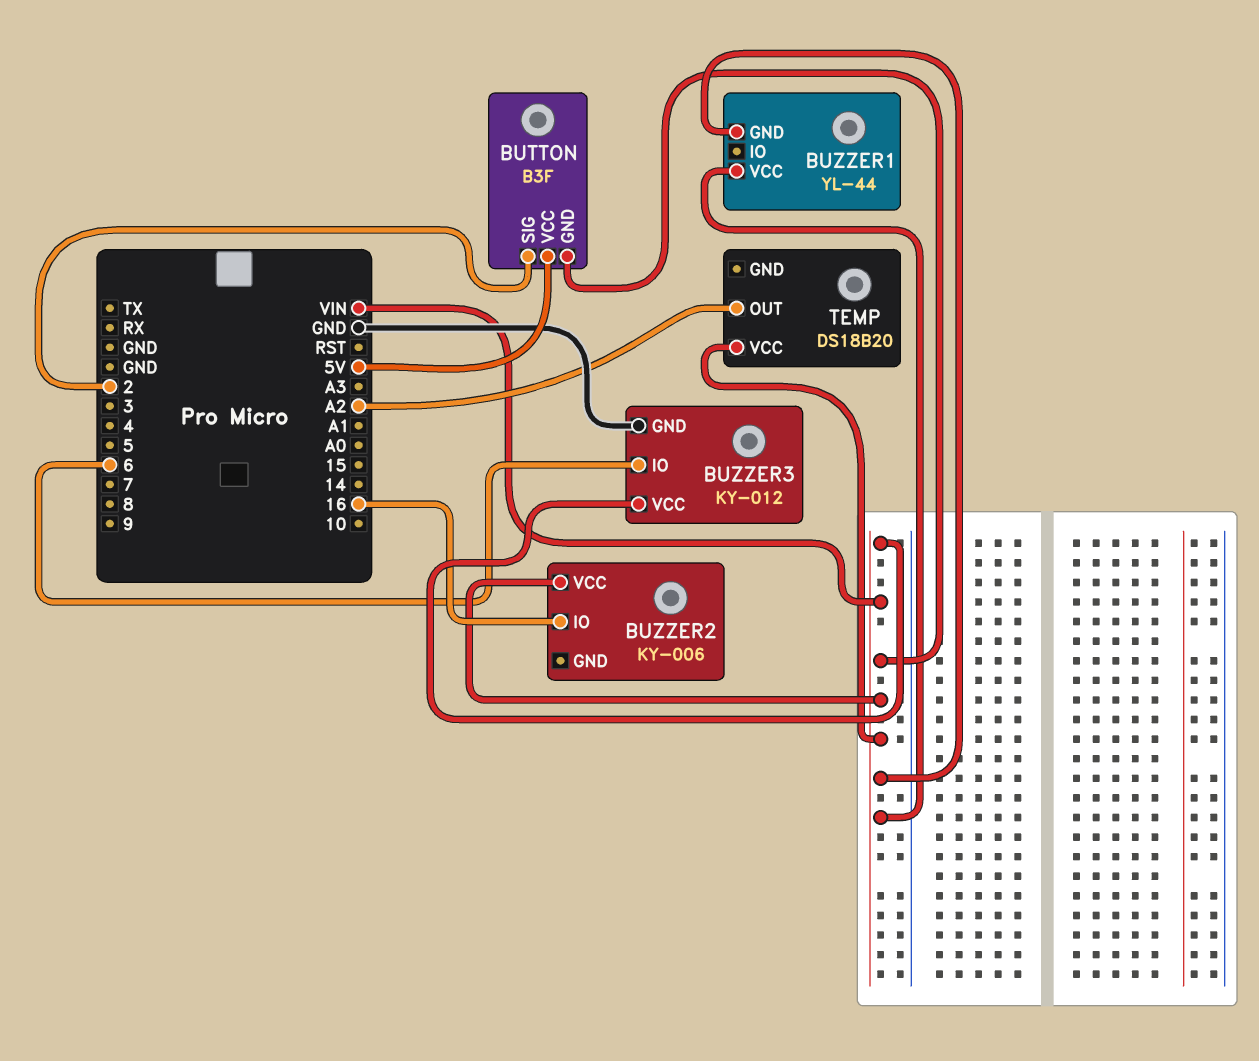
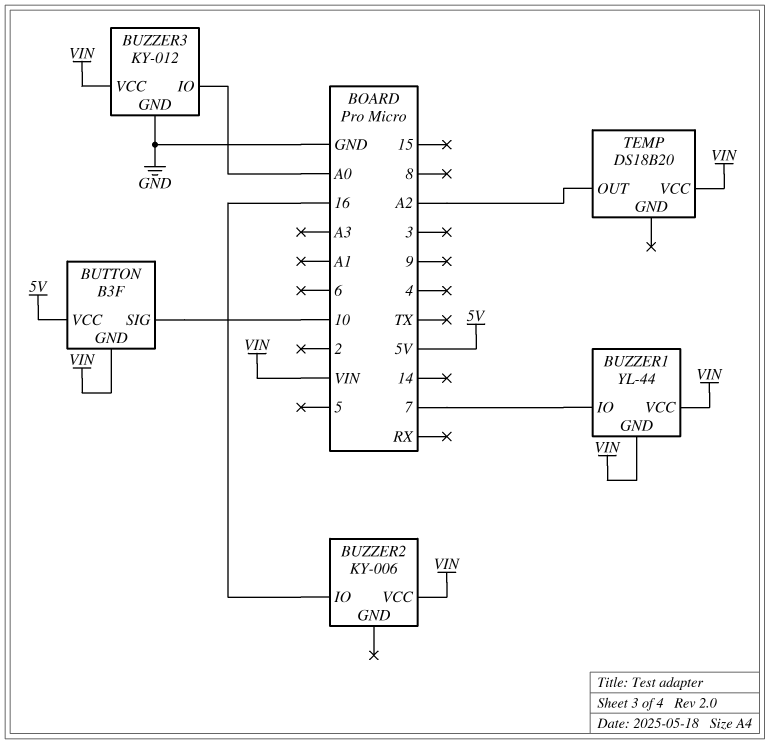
BUTTON pin SIG: 2 -> 10
BUZZER1 pin IO: none -> 7
BUZZER3 pin IO: 6 -> A0

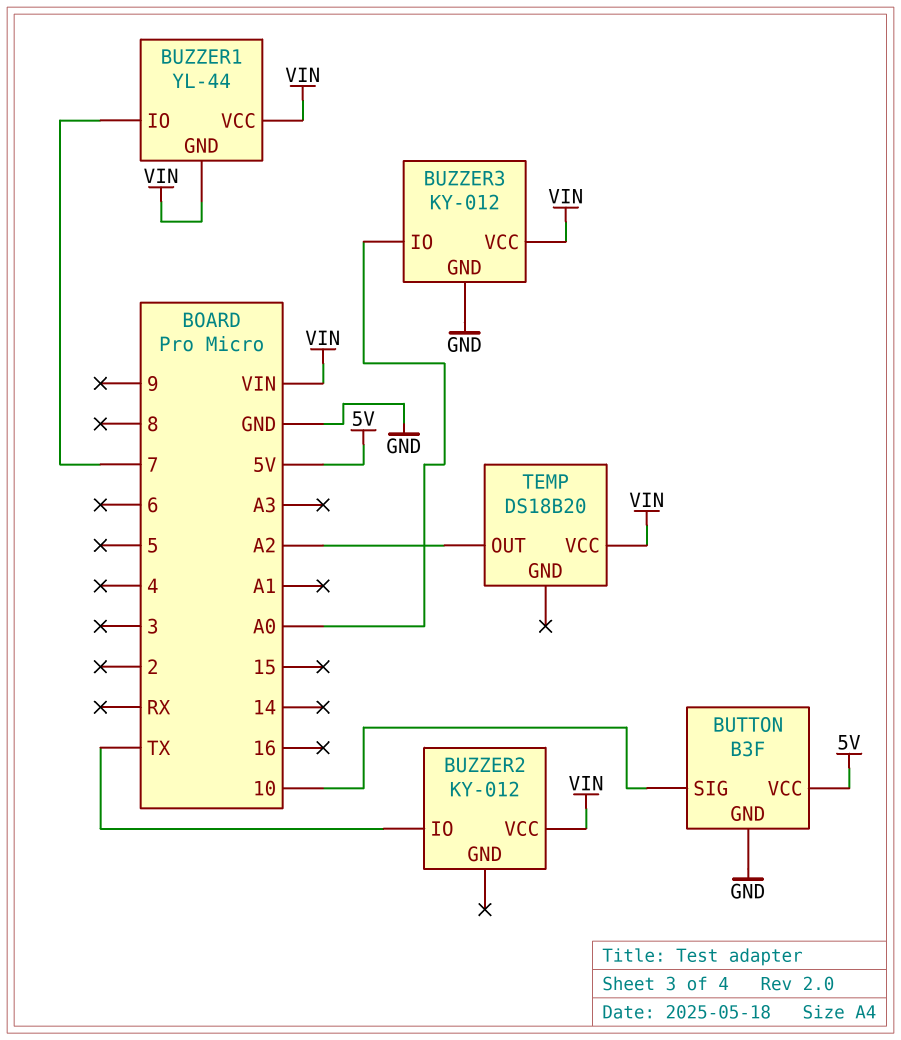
BUTTON pin GND: VIN -> GND
BUZZER2: KY-006 -> KY-012
BUZZER2 pin IO: 16 -> TX

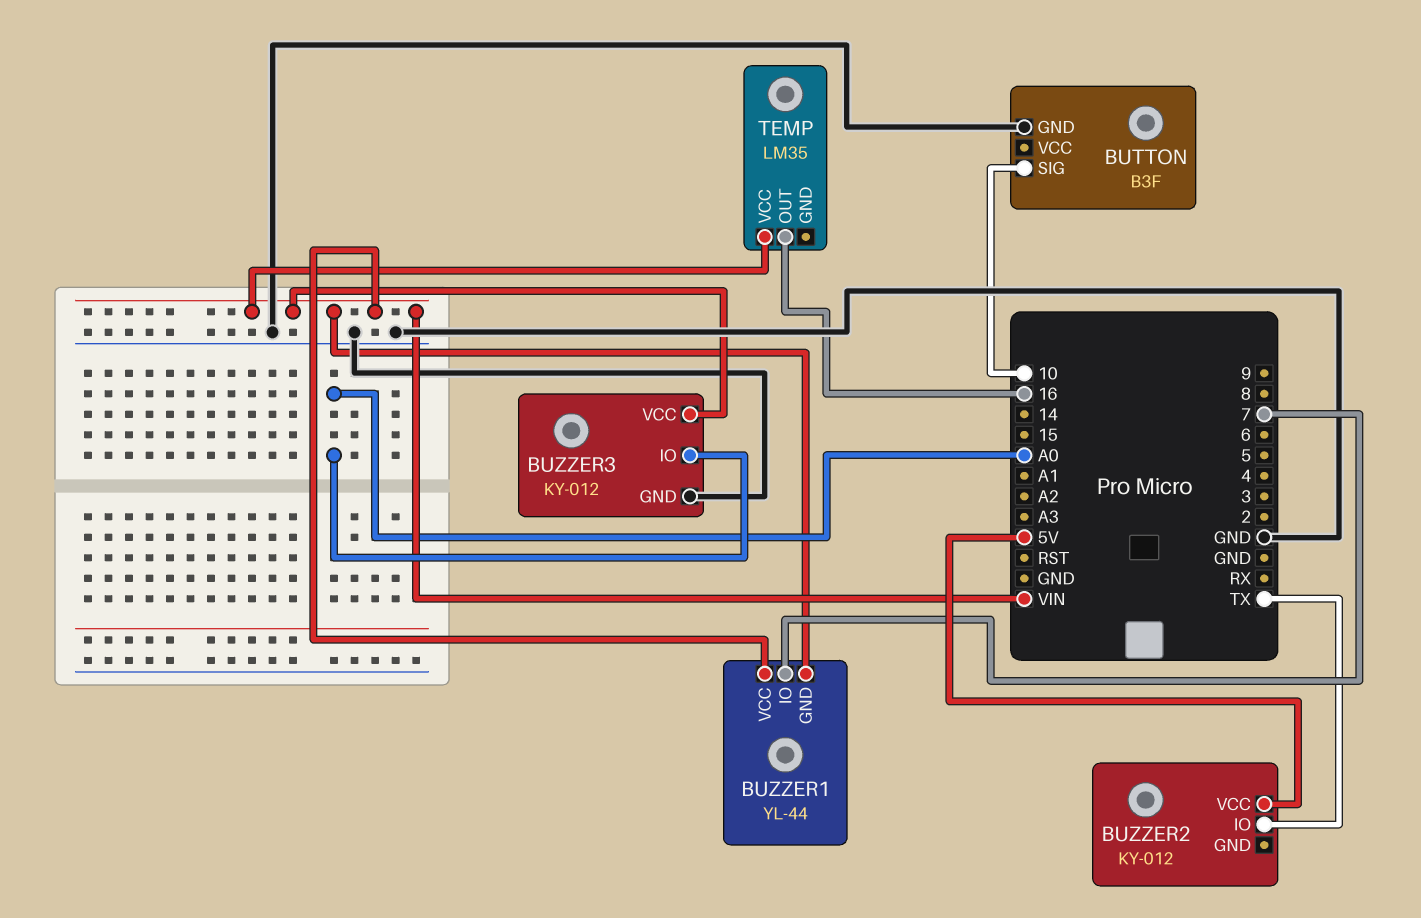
BUTTON pin VCC: 5V -> none
BUZZER2 pin VCC: VIN -> 5V
TEMP: DS18B20 -> LM35
TEMP pin OUT: A2 -> 16

